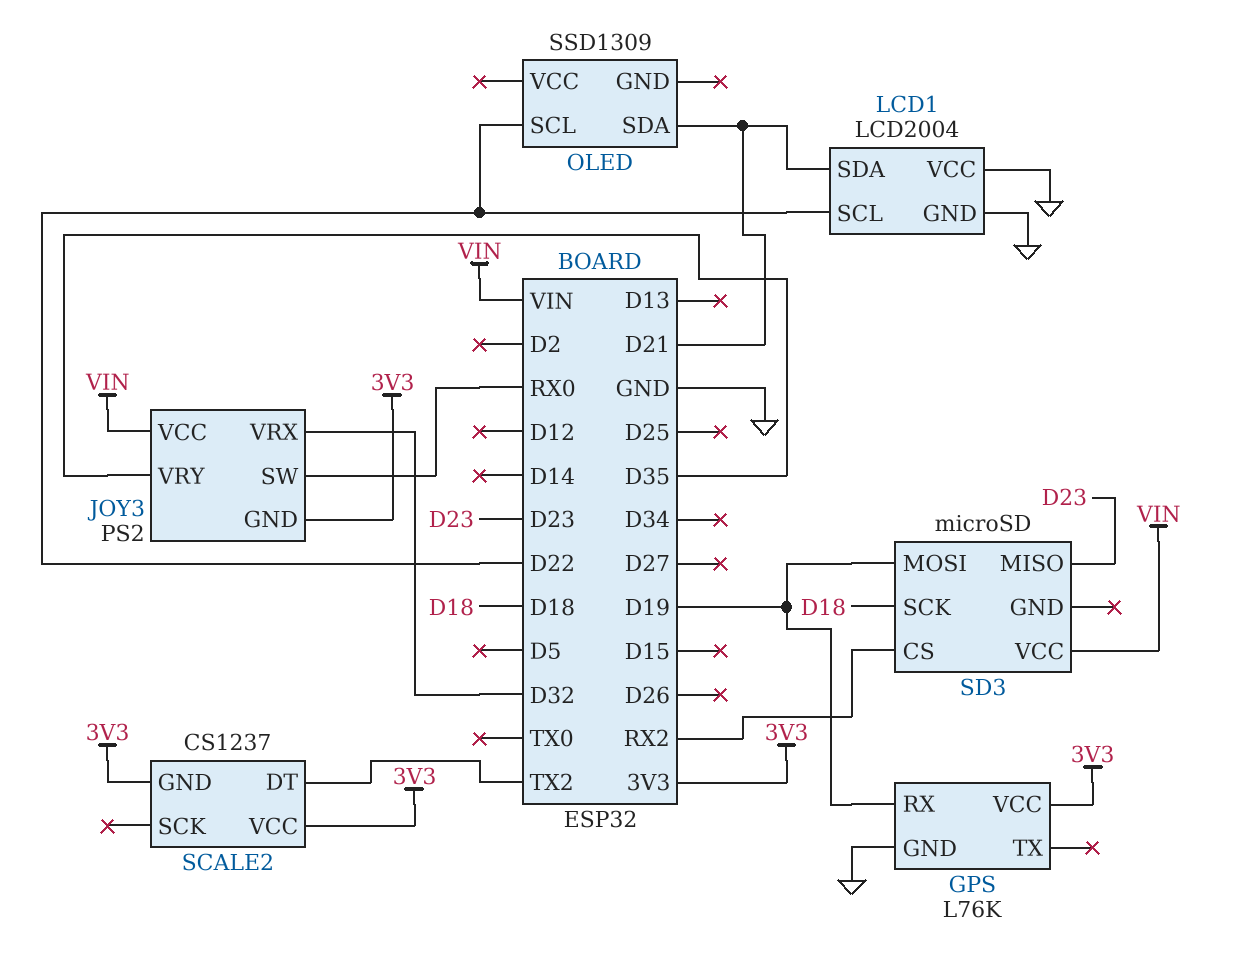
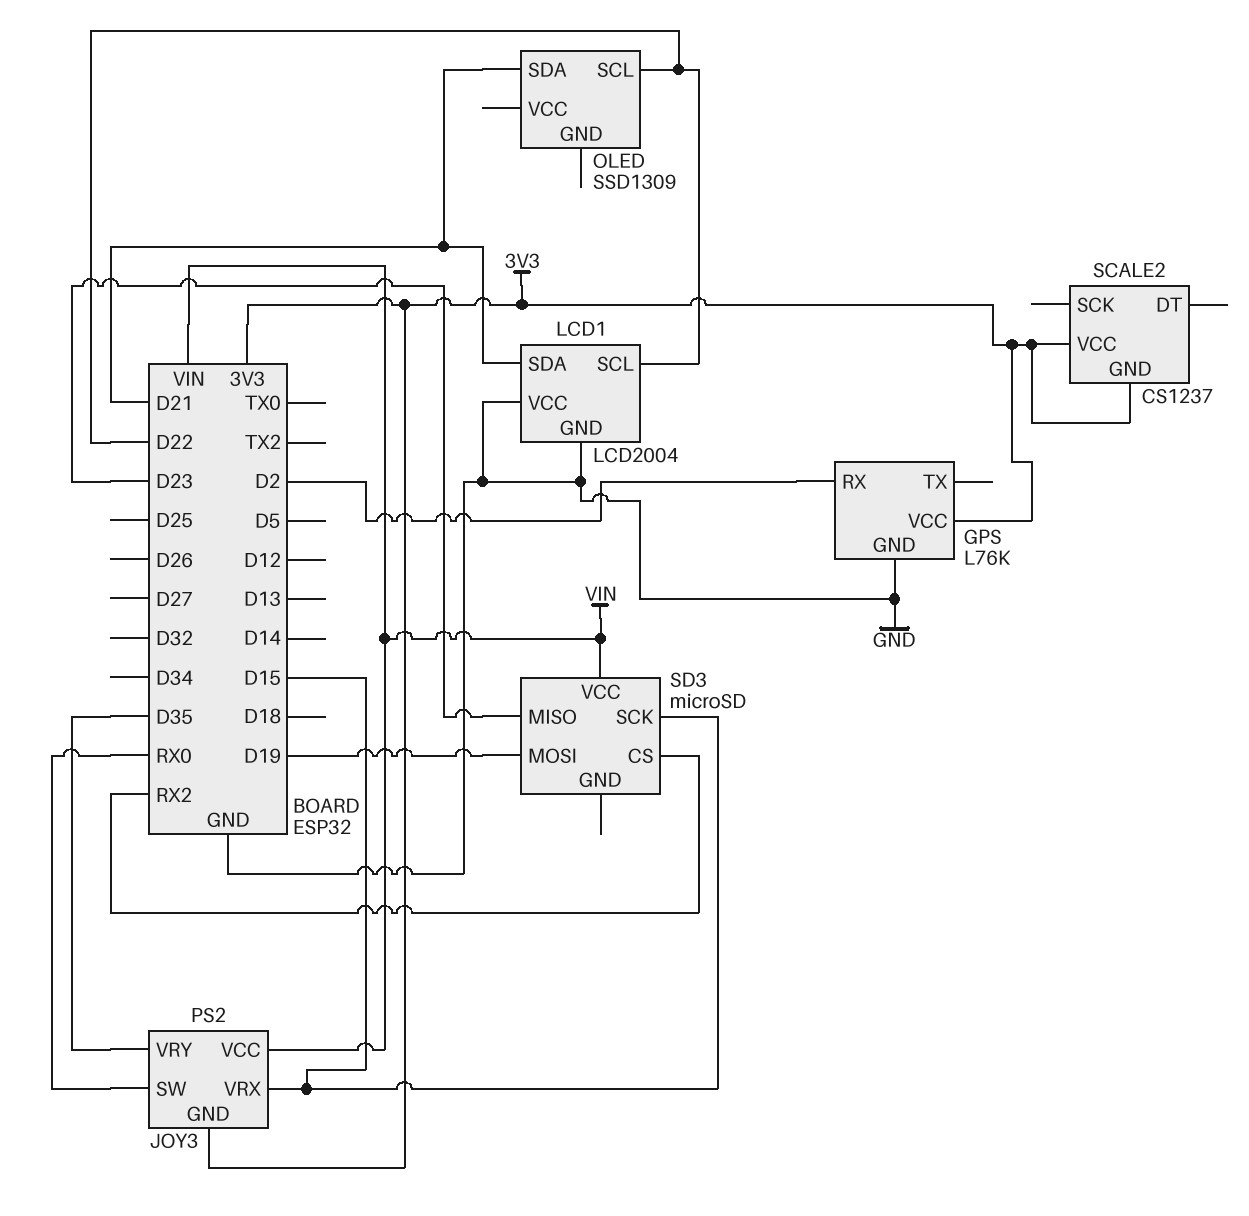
GPS pin RX: D19 -> D2
JOY3 pin VRX: D32 -> D15
SCALE2 pin DT: TX2 -> none
SD3 pin SCK: D18 -> D15

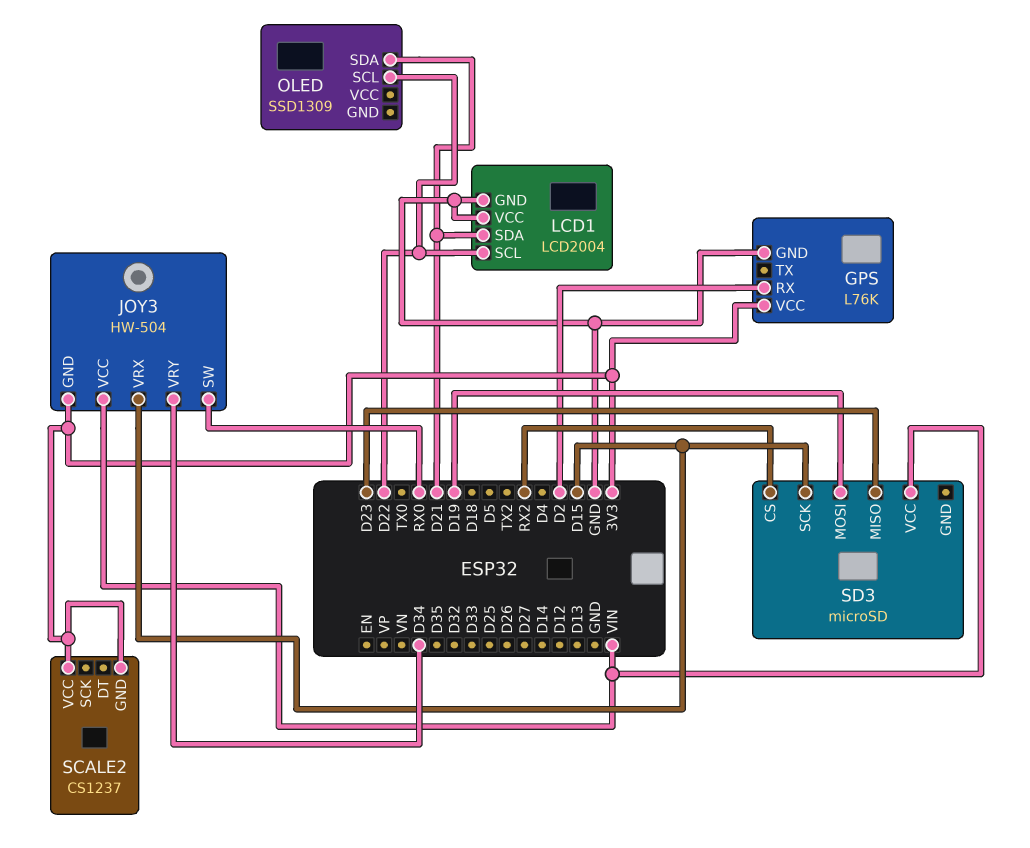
JOY3: PS2 -> HW-504
JOY3 pin VRY: D35 -> D34

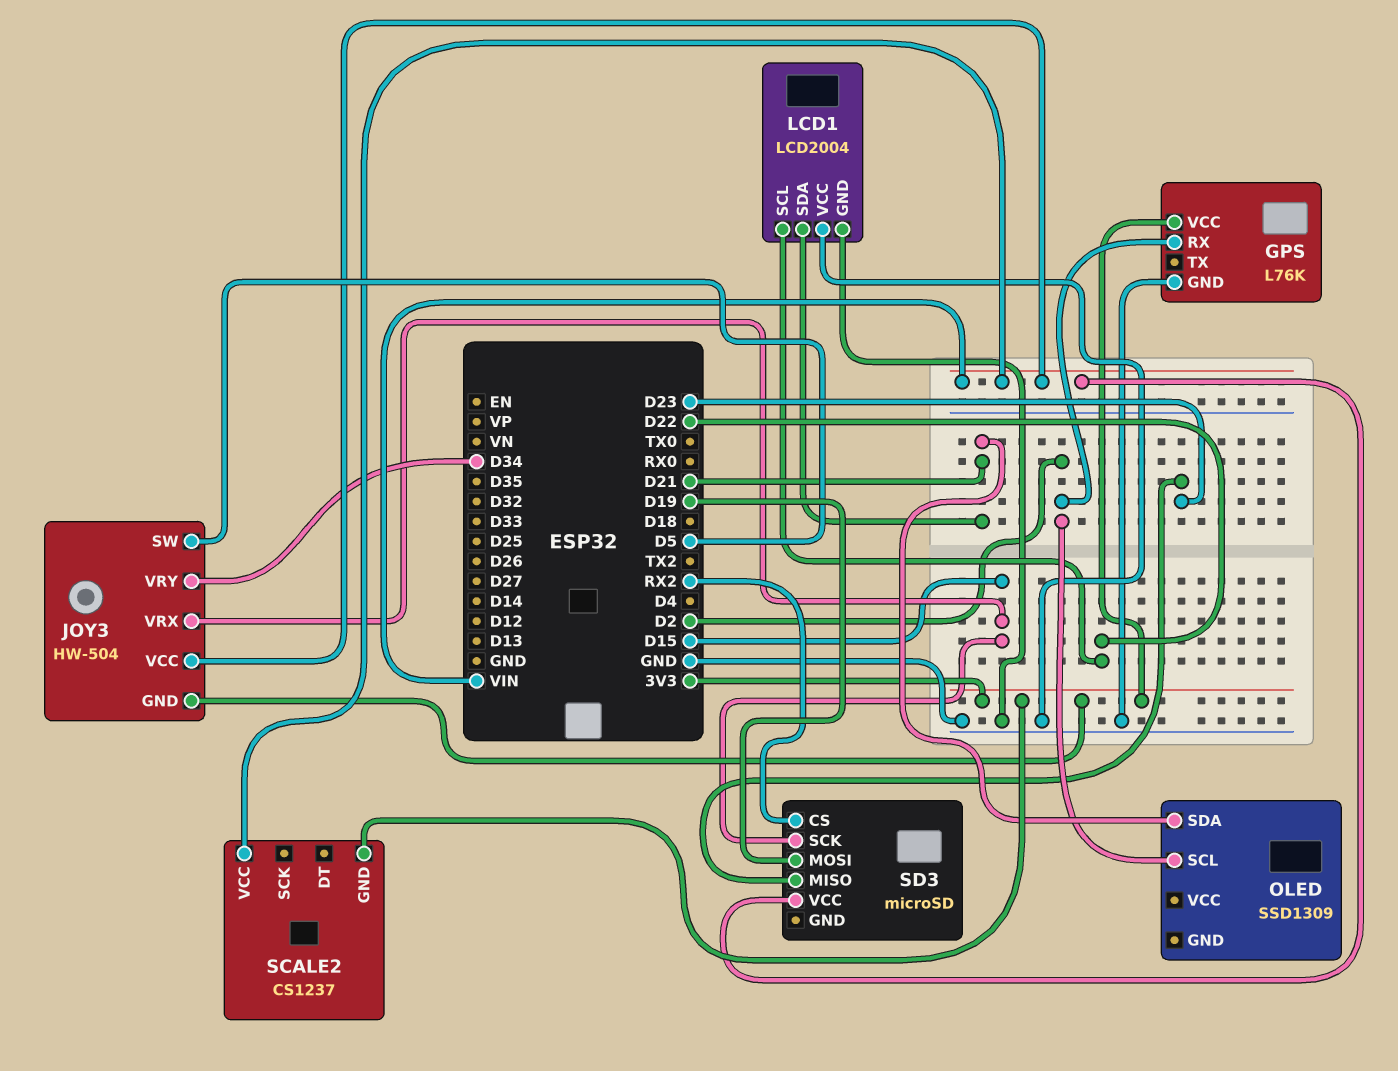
JOY3 pin SW: RX0 -> D5
OLED pin SCL: D22 -> D2
SCALE2 pin VCC: 3V3 -> VIN

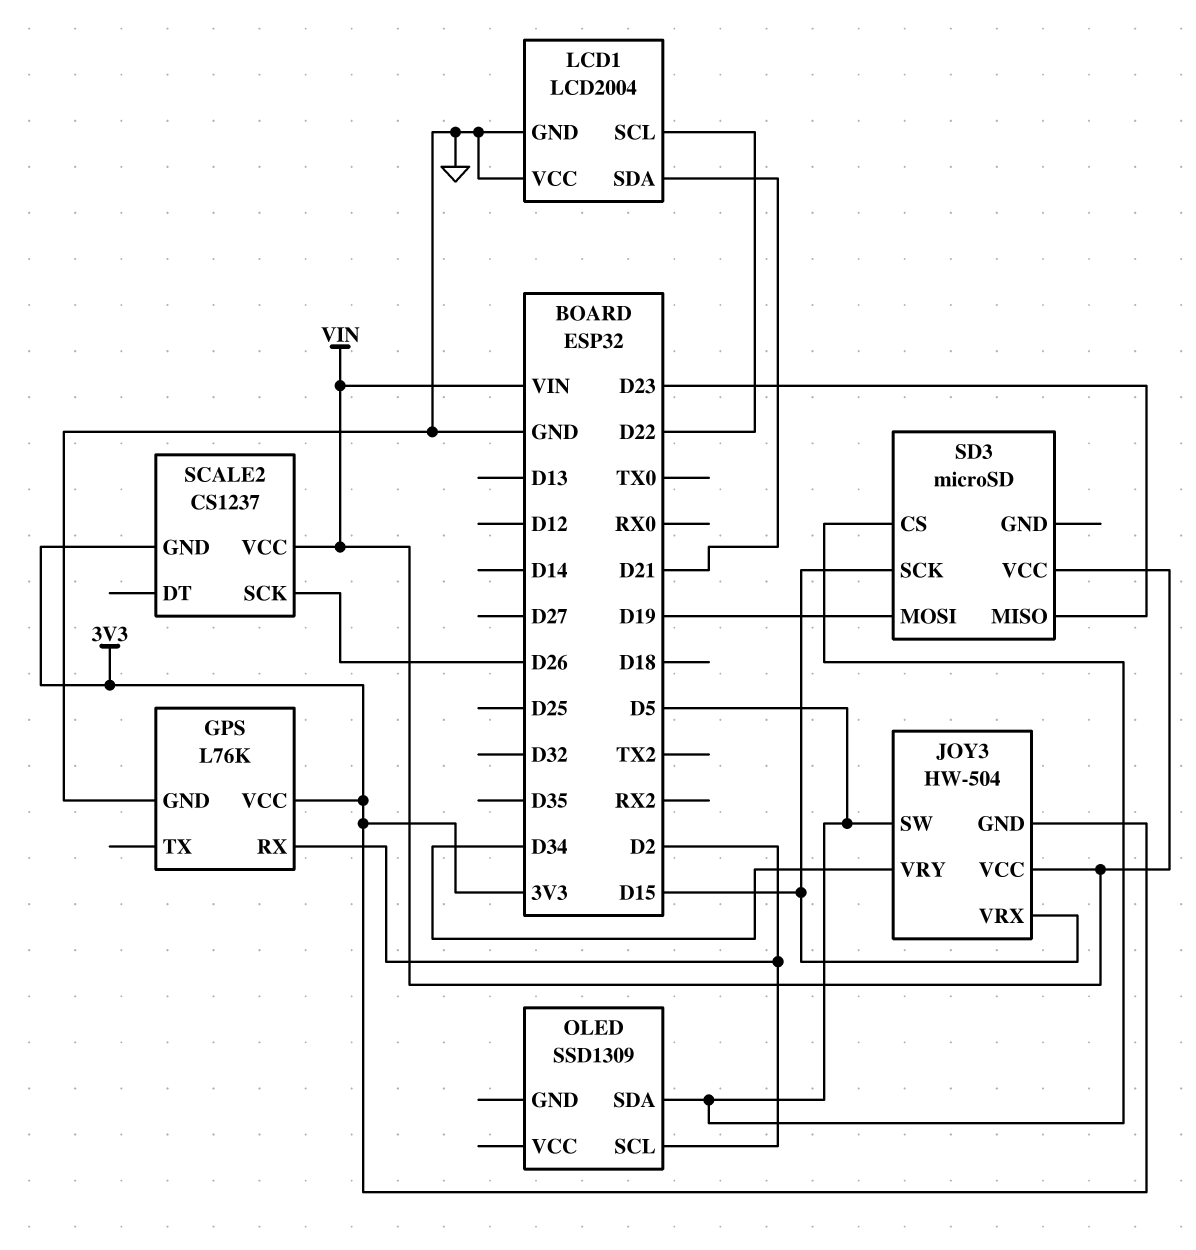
OLED pin SDA: D21 -> D5
SCALE2 pin SCK: none -> D26
SD3 pin CS: RX2 -> D5

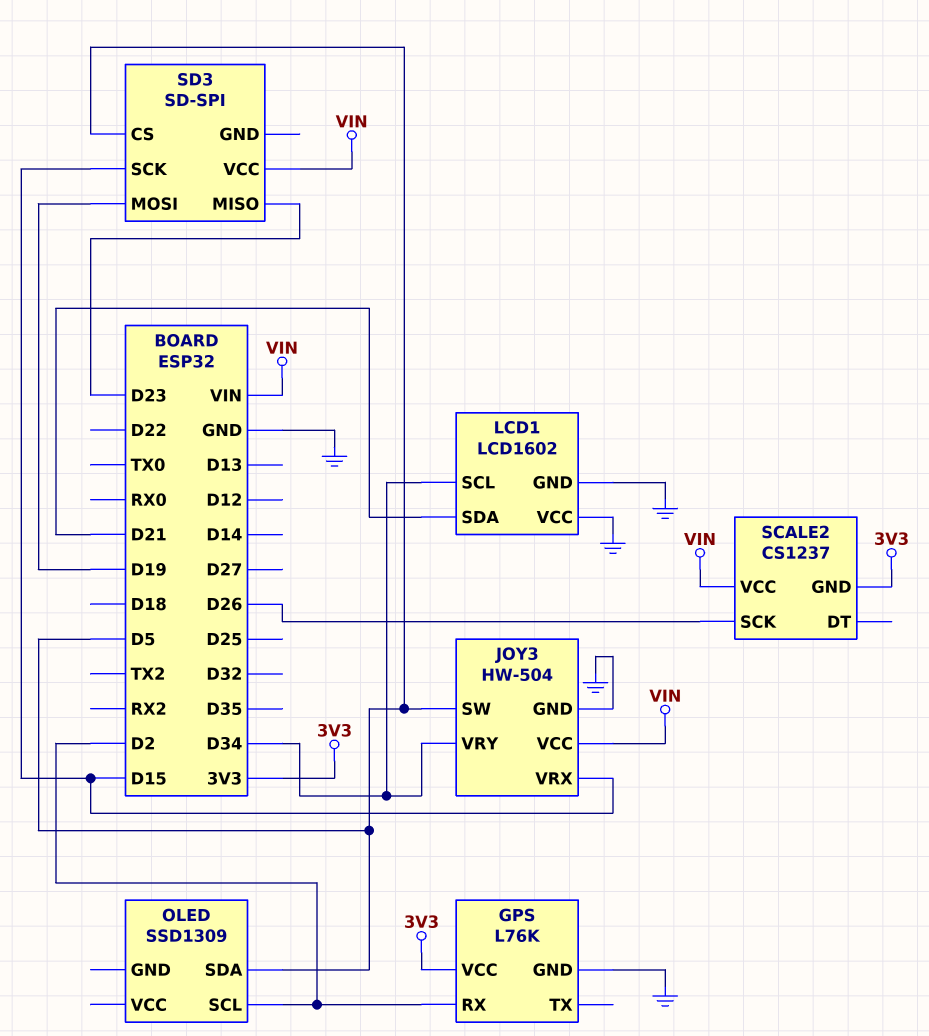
JOY3 pin GND: 3V3 -> GND
LCD1: LCD2004 -> LCD1602
LCD1 pin SCL: D22 -> D34
SD3: microSD -> SD-SPI

